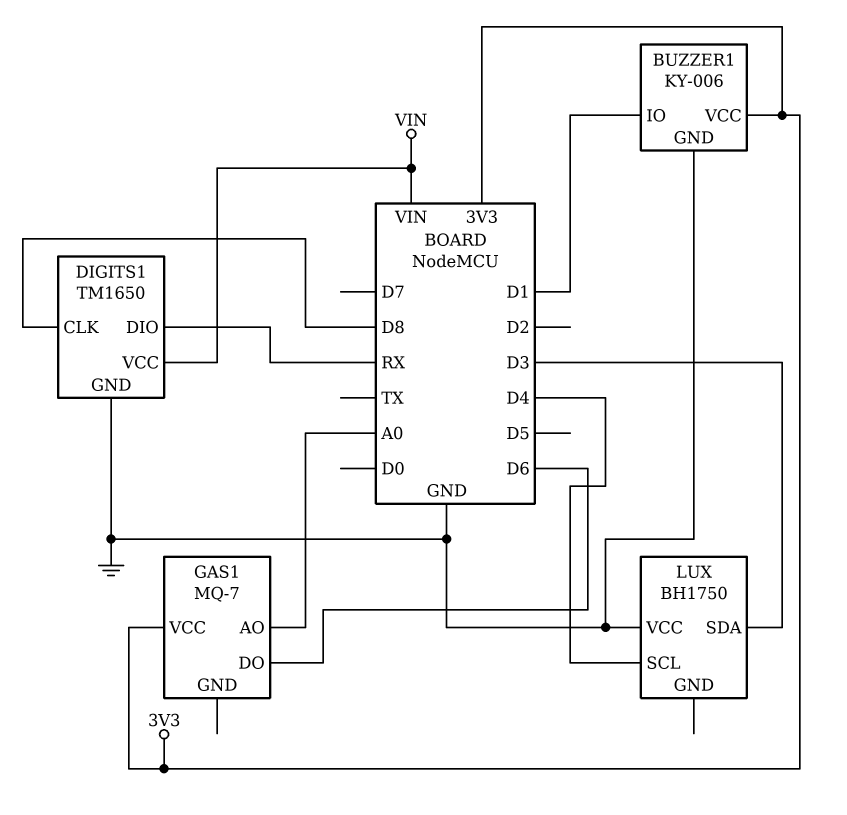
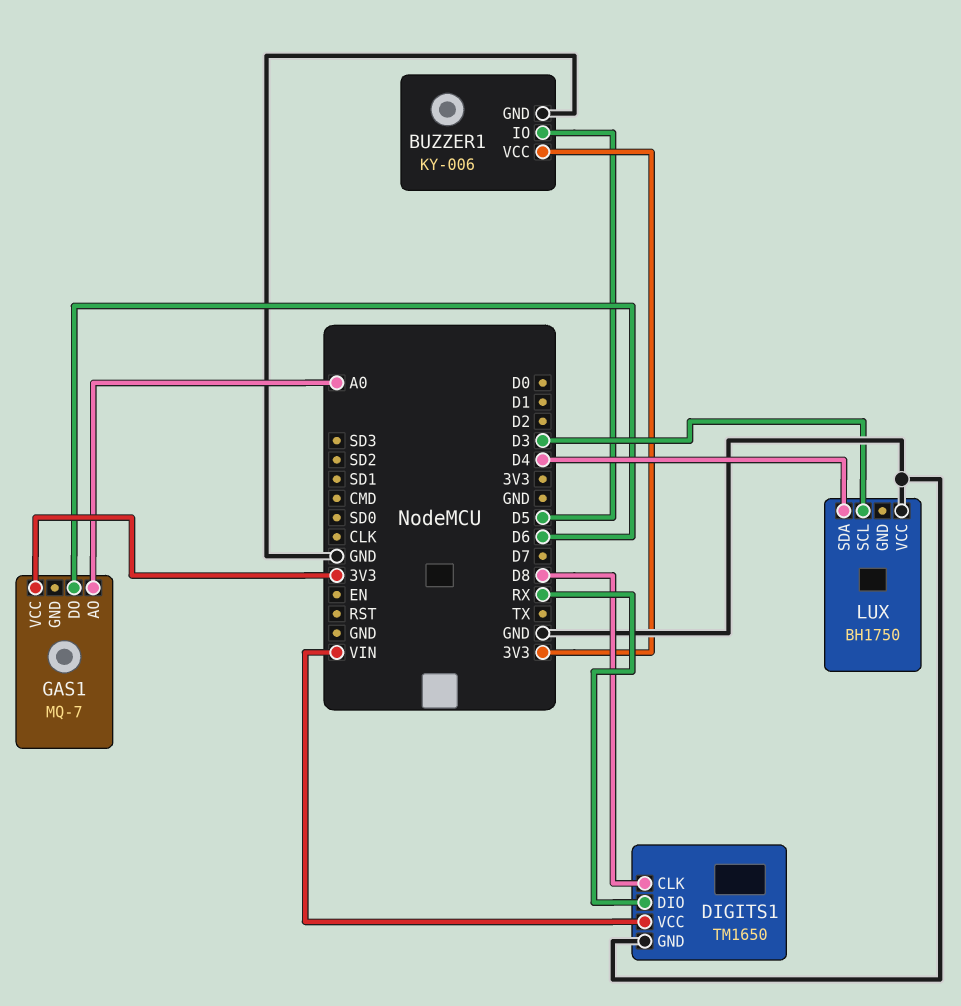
BUZZER1 pin IO: D1 -> D5
LUX pin SCL: D4 -> D3
LUX pin SDA: D3 -> D4

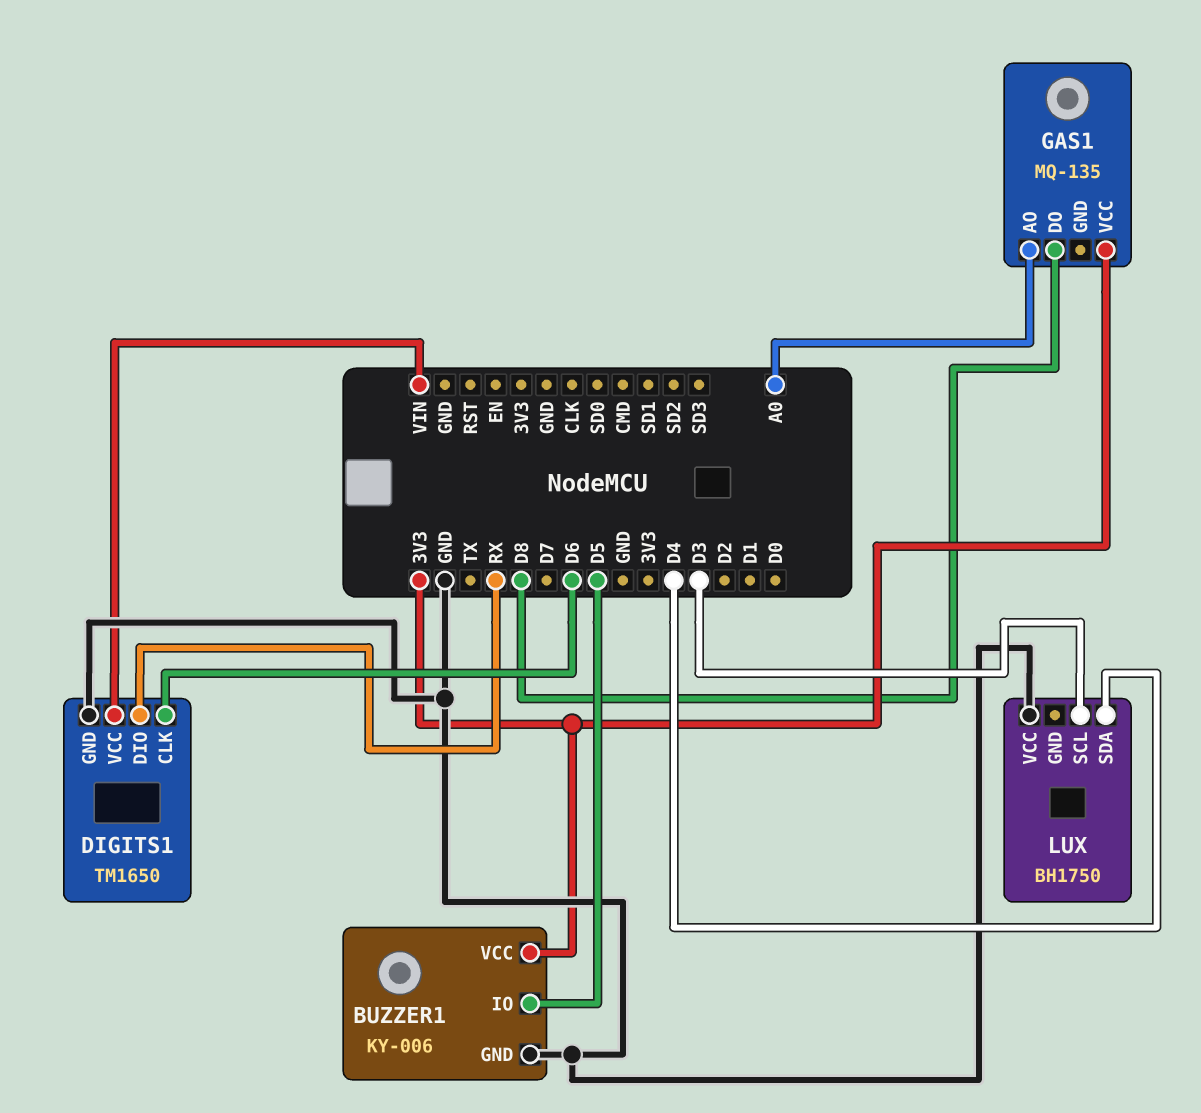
DIGITS1 pin CLK: D8 -> D6
GAS1: MQ-7 -> MQ-135
GAS1 pin DO: D6 -> D8

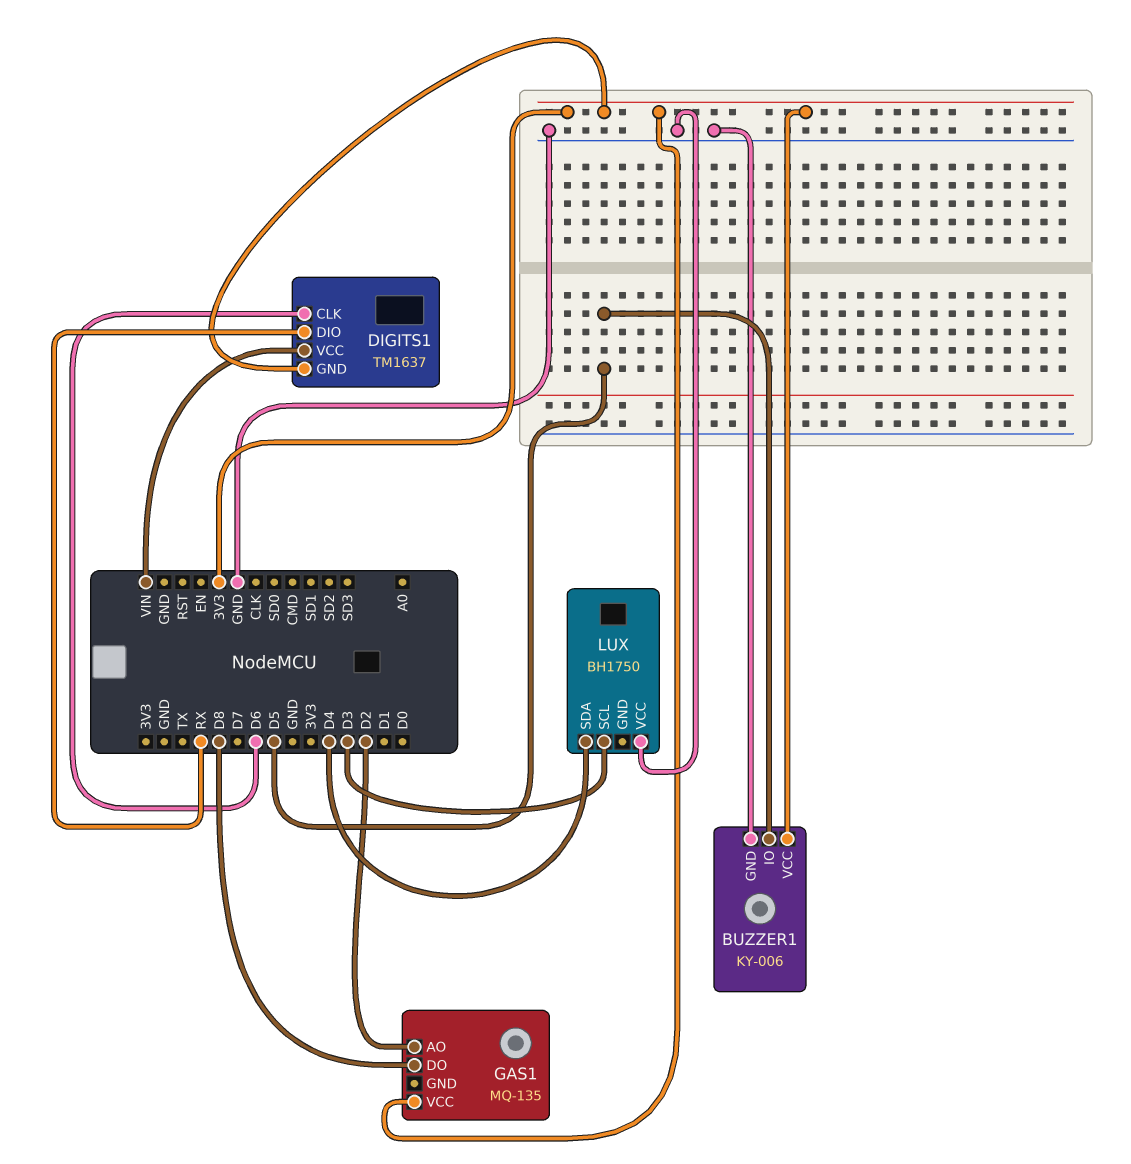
DIGITS1: TM1650 -> TM1637
DIGITS1 pin GND: GND -> 3V3
GAS1 pin AO: A0 -> D2

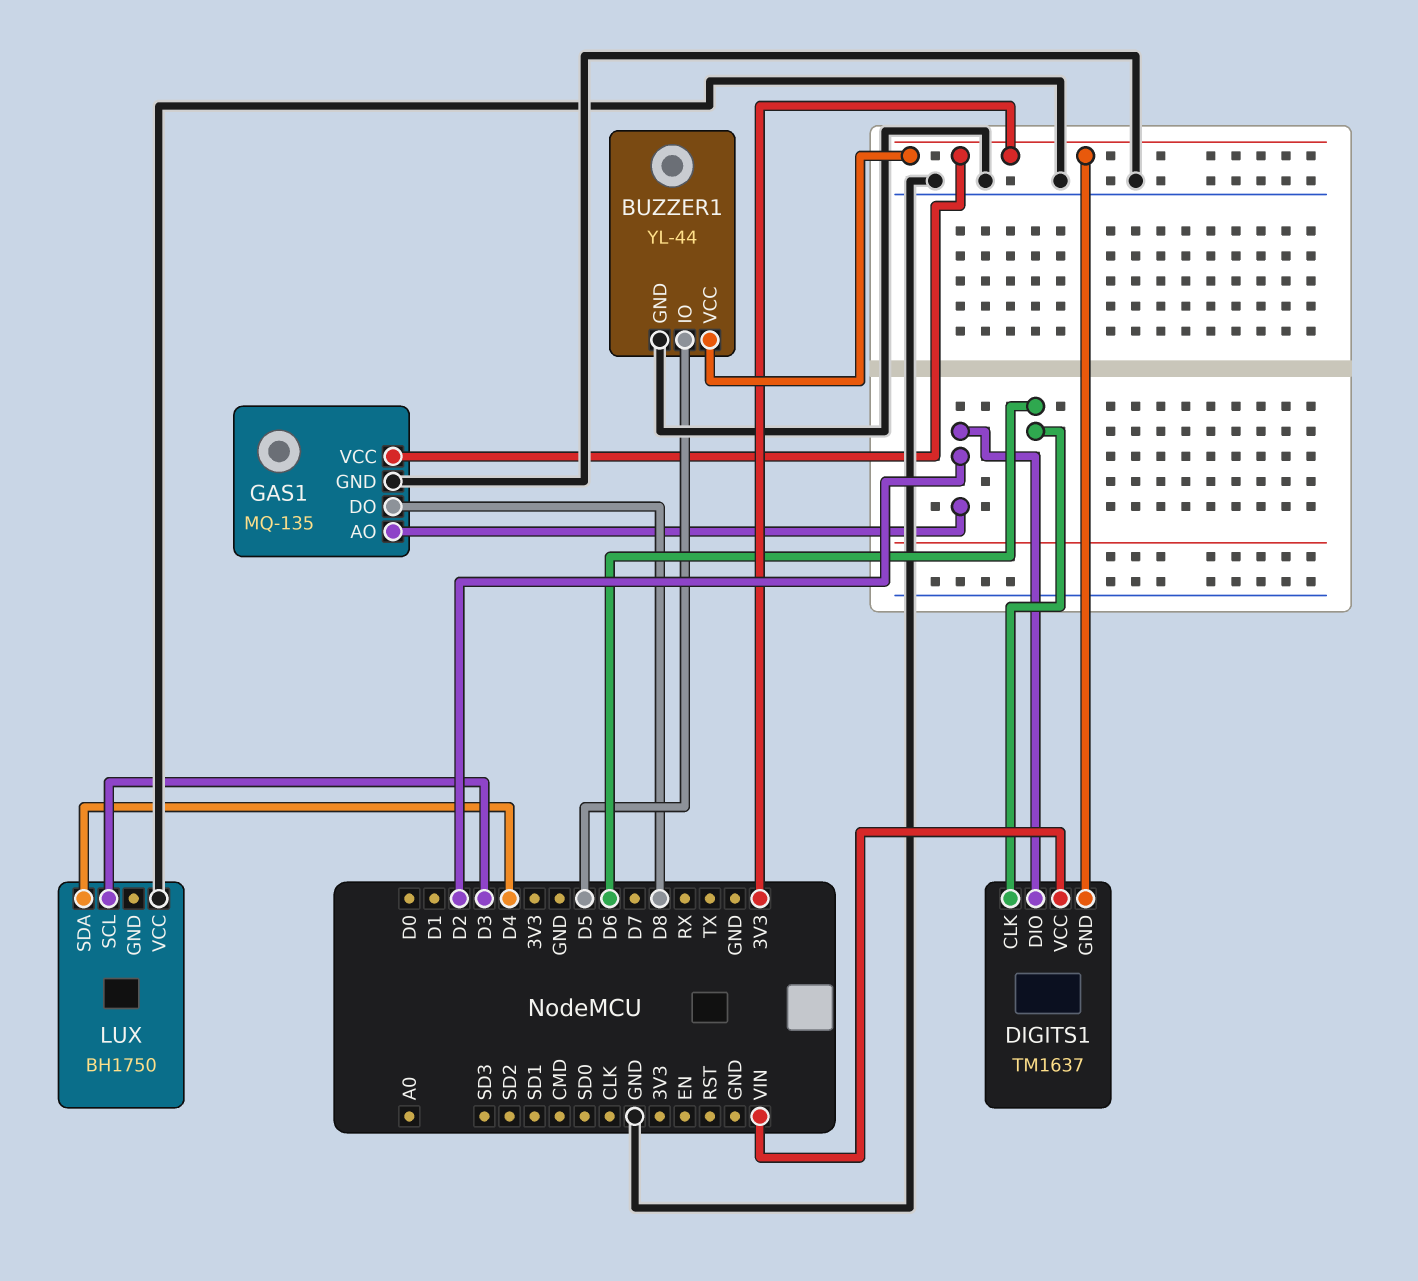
BUZZER1: KY-006 -> YL-44
DIGITS1 pin DIO: RX -> D2
GAS1 pin GND: none -> GND

